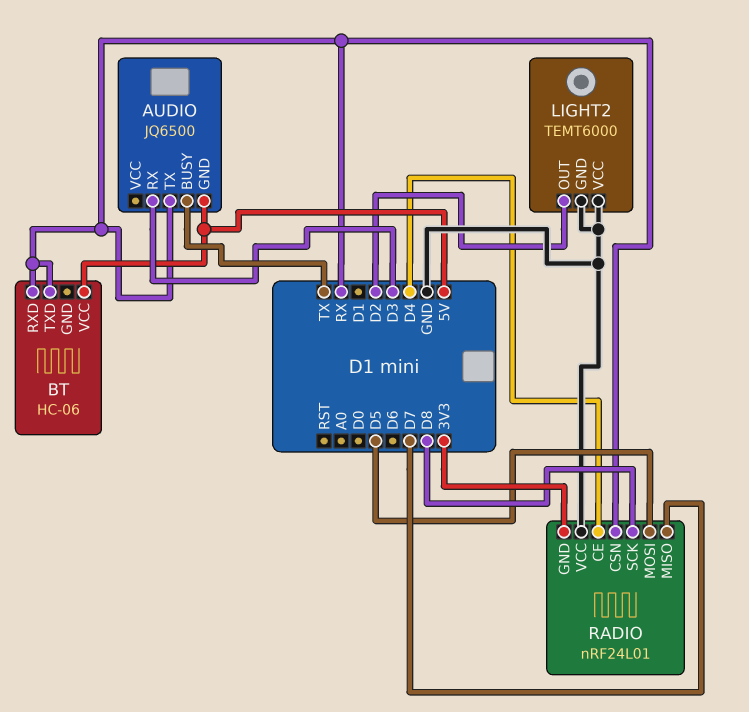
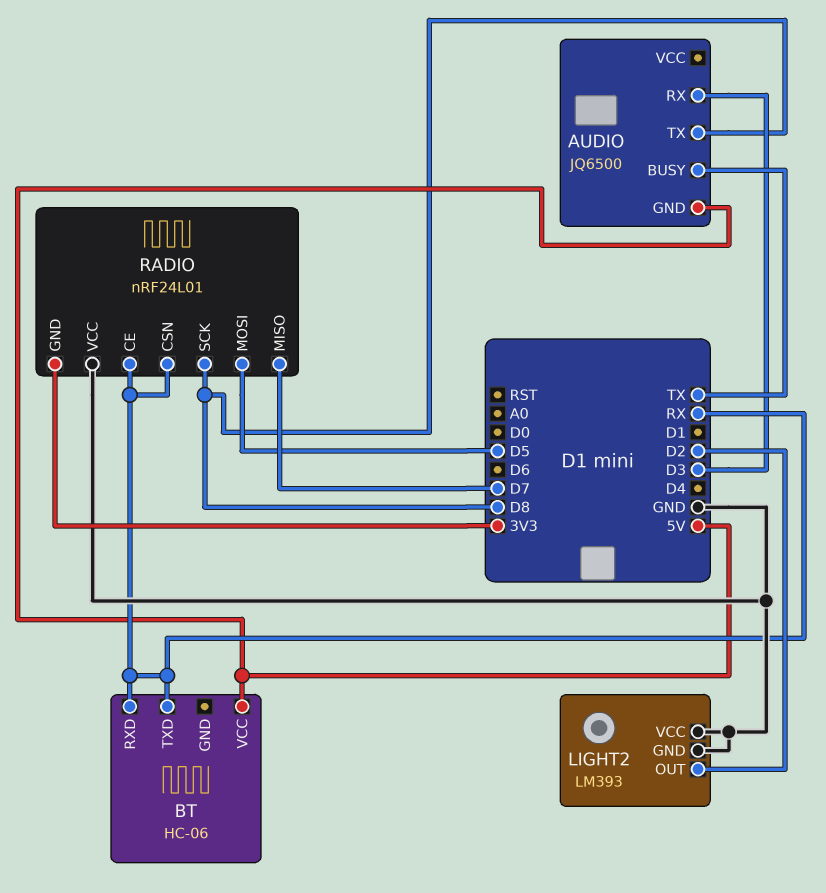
AUDIO pin TX: RX -> D8
LIGHT2: TEMT6000 -> LM393
RADIO pin CE: D4 -> RX

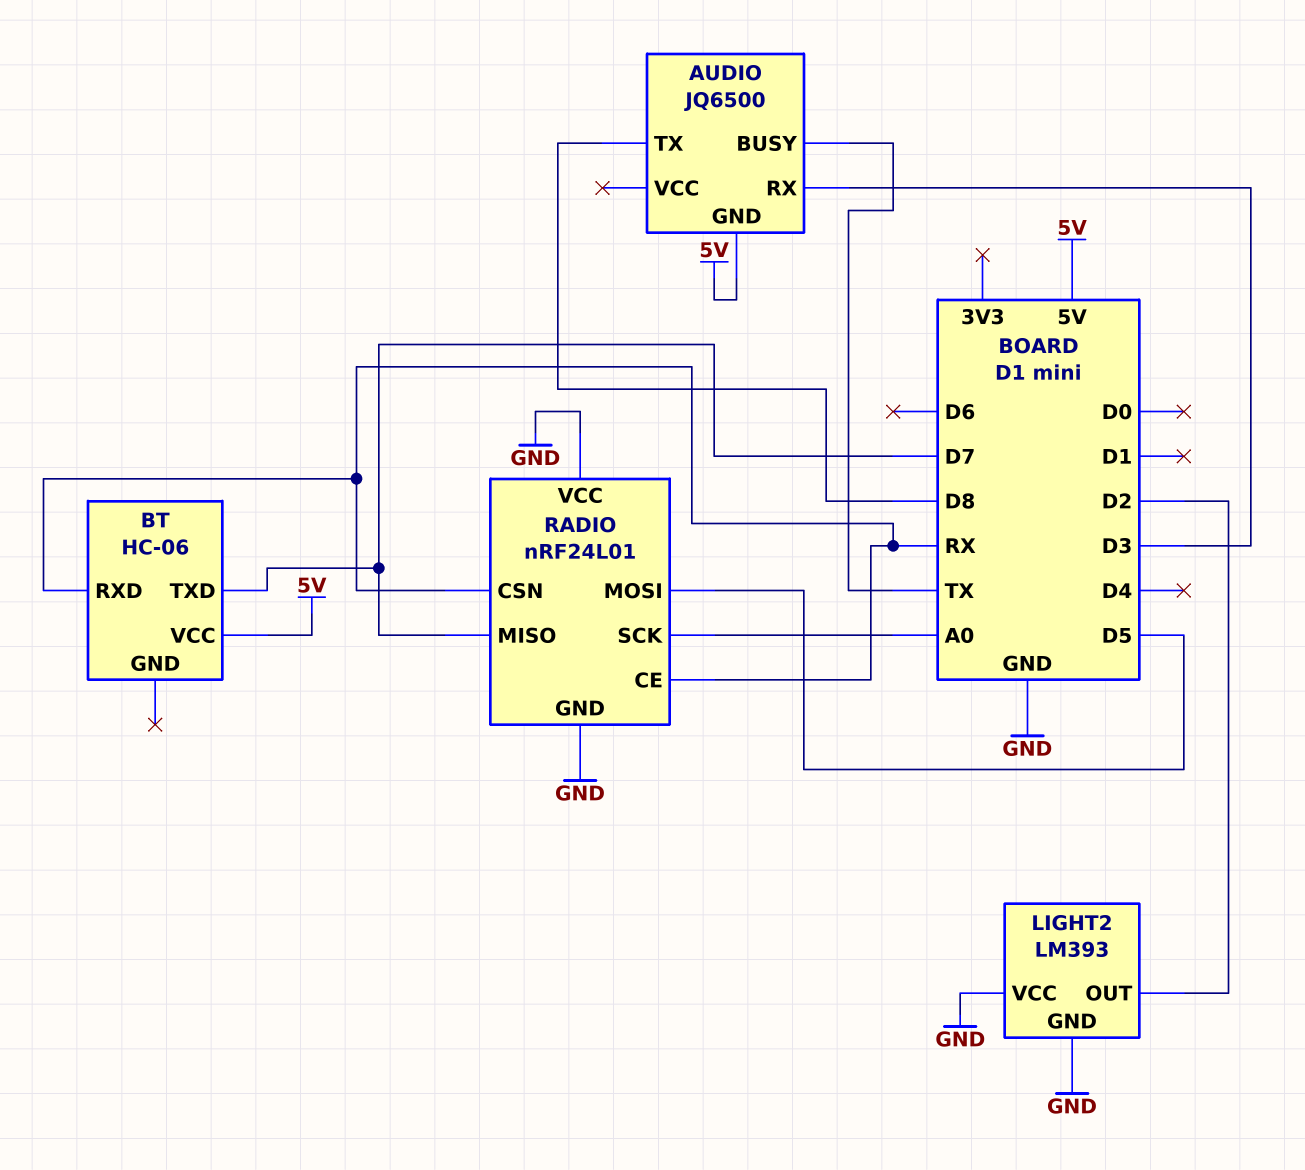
BT pin TXD: RX -> D7
RADIO pin GND: 3V3 -> GND
RADIO pin SCK: D8 -> A0

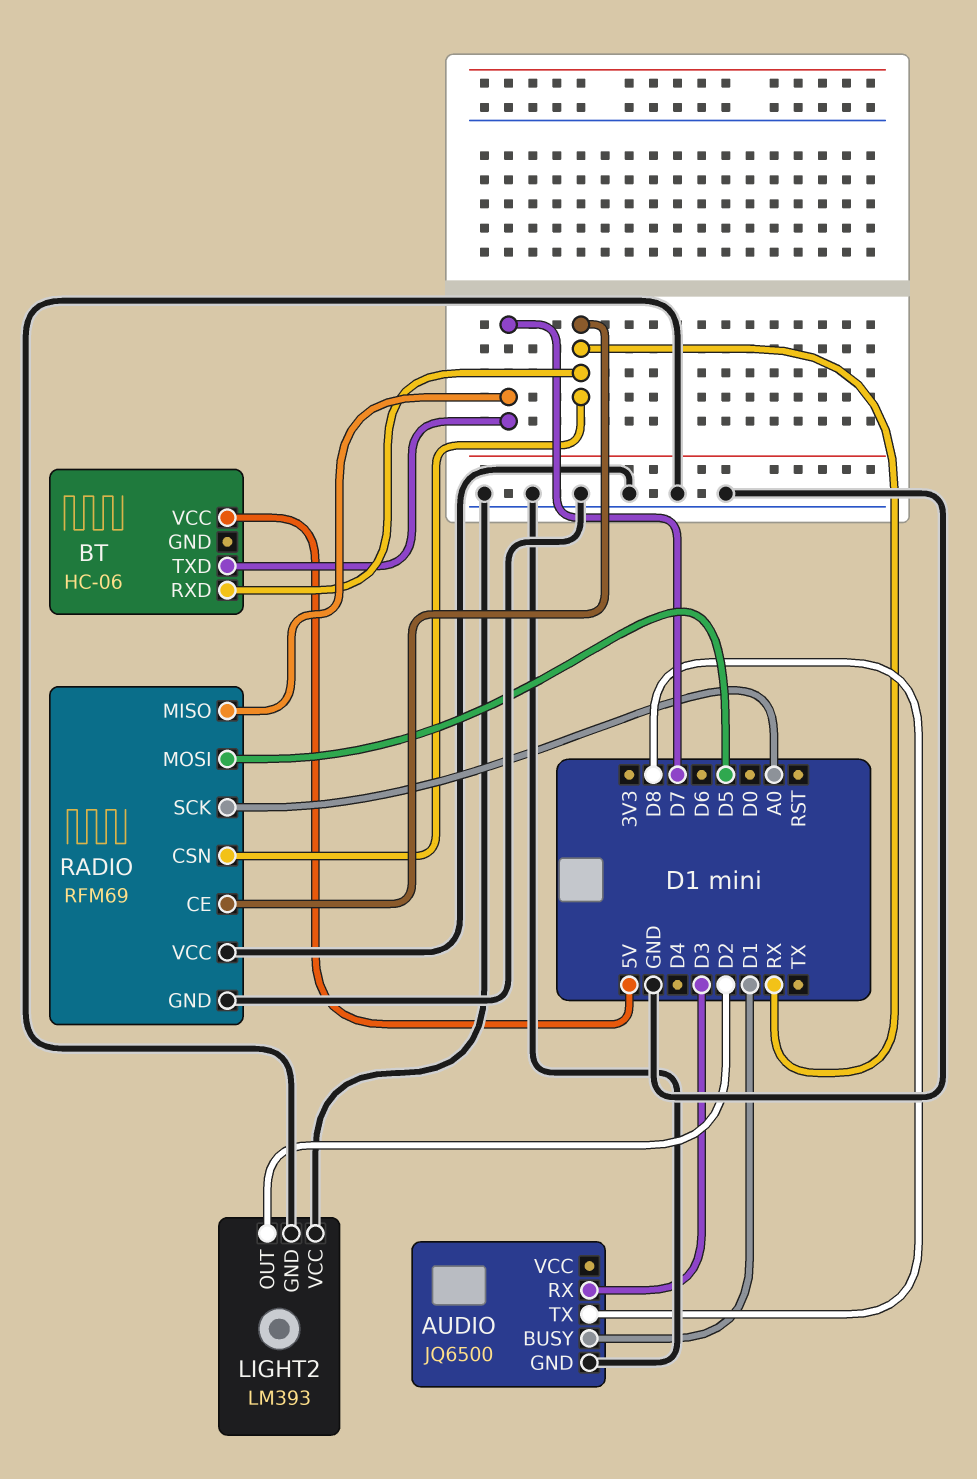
AUDIO pin BUSY: TX -> D1
AUDIO pin GND: 5V -> GND
RADIO: nRF24L01 -> RFM69

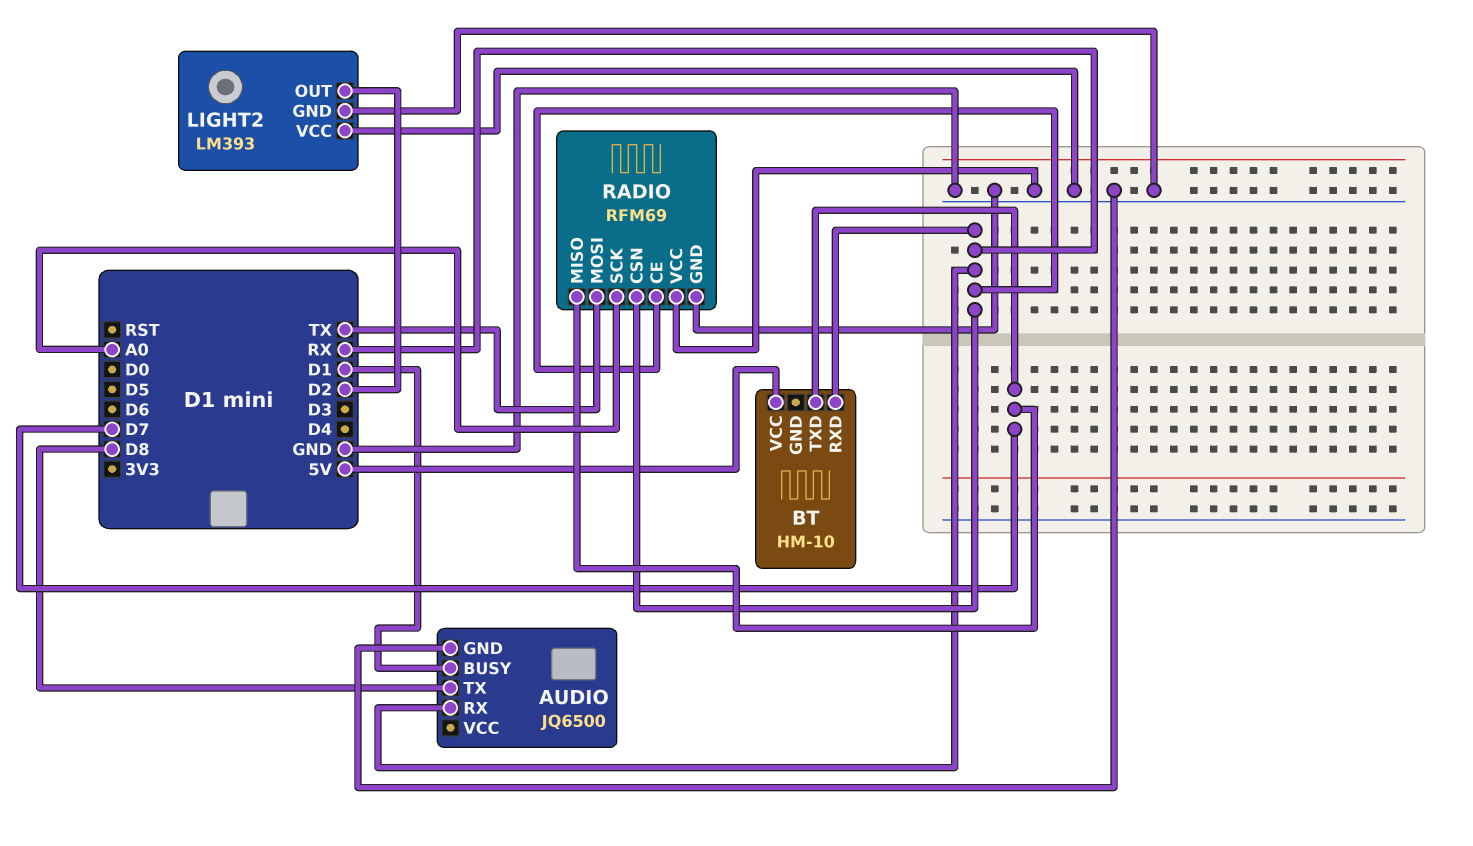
AUDIO pin RX: D3 -> RX
BT: HC-06 -> HM-10
RADIO pin MOSI: D5 -> TX

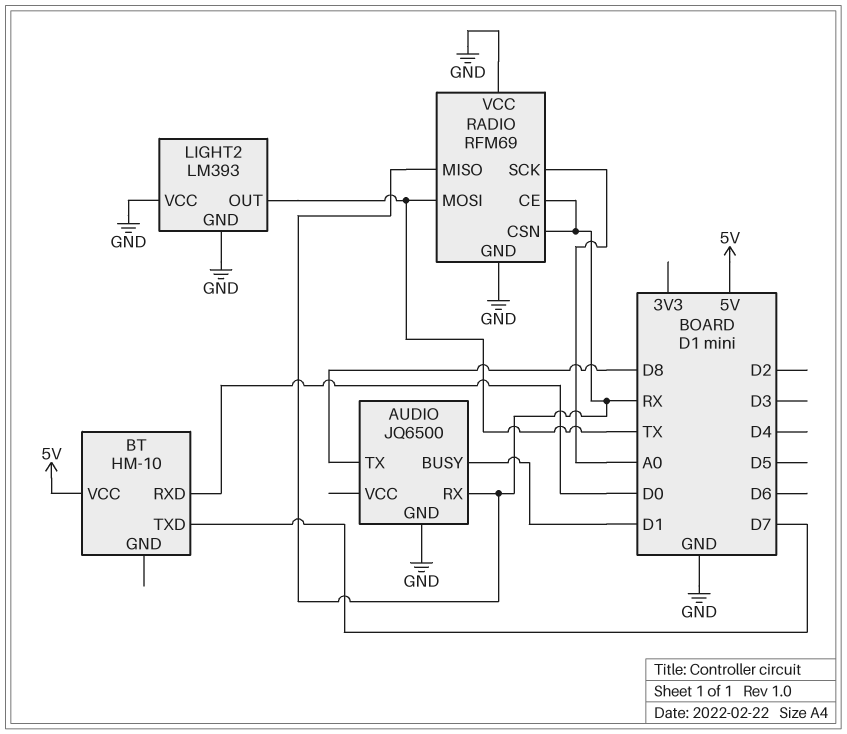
BT pin RXD: RX -> D0
LIGHT2 pin OUT: D2 -> TX
RADIO pin MISO: D7 -> RX

